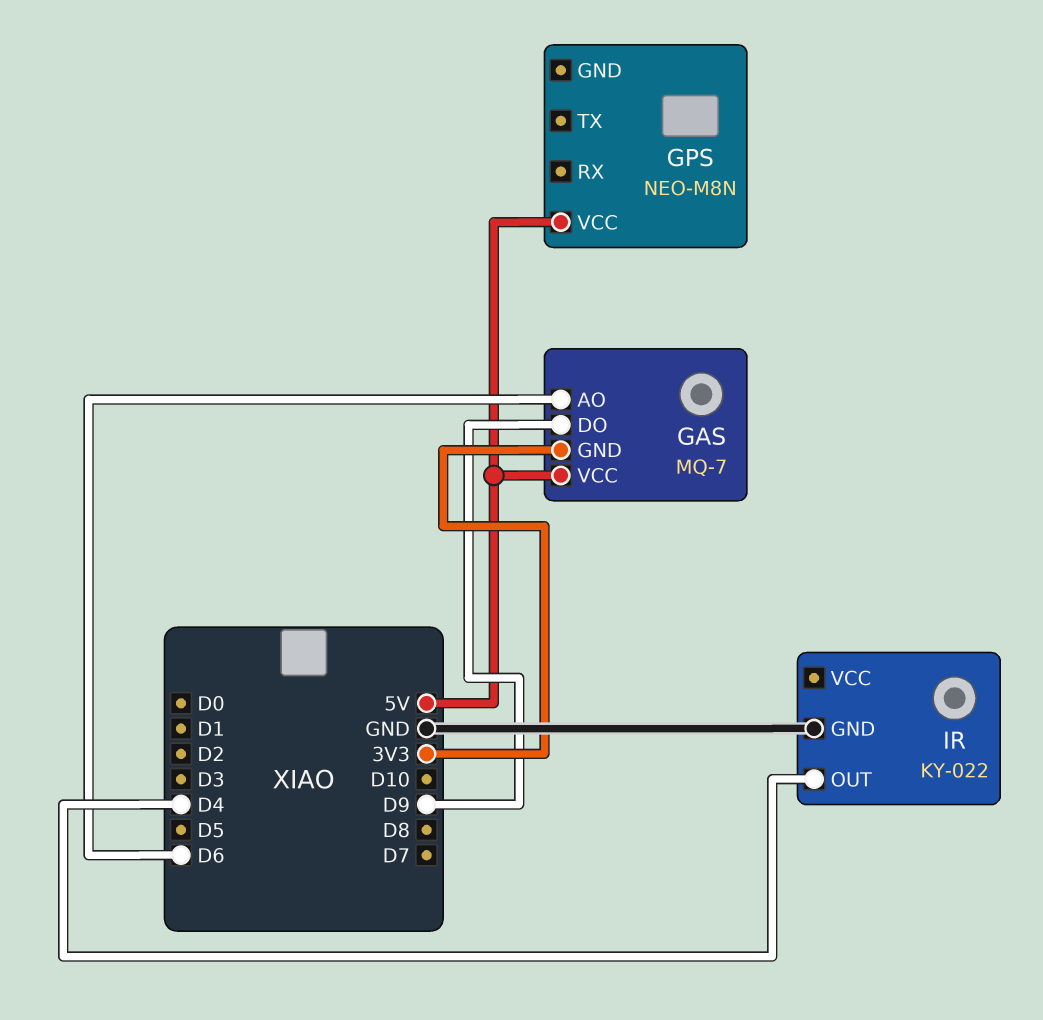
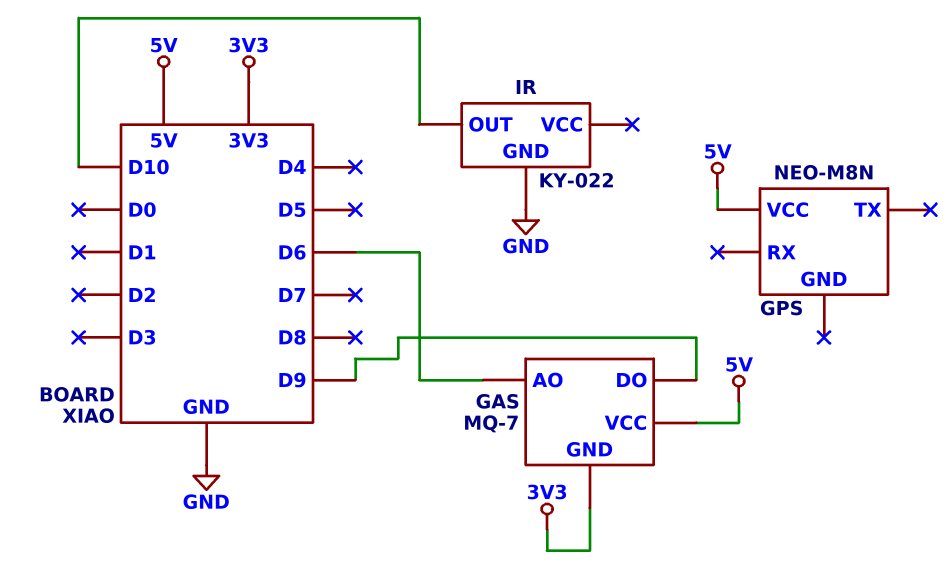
IR pin OUT: D4 -> D10

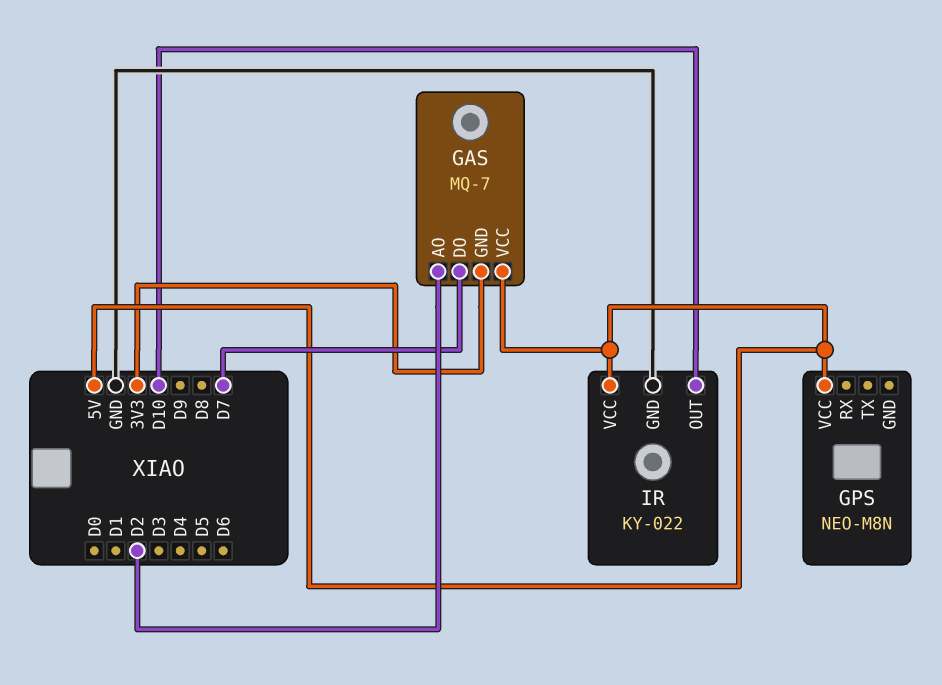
GAS pin AO: D6 -> D2
GAS pin DO: D9 -> D7
IR pin VCC: none -> 5V

